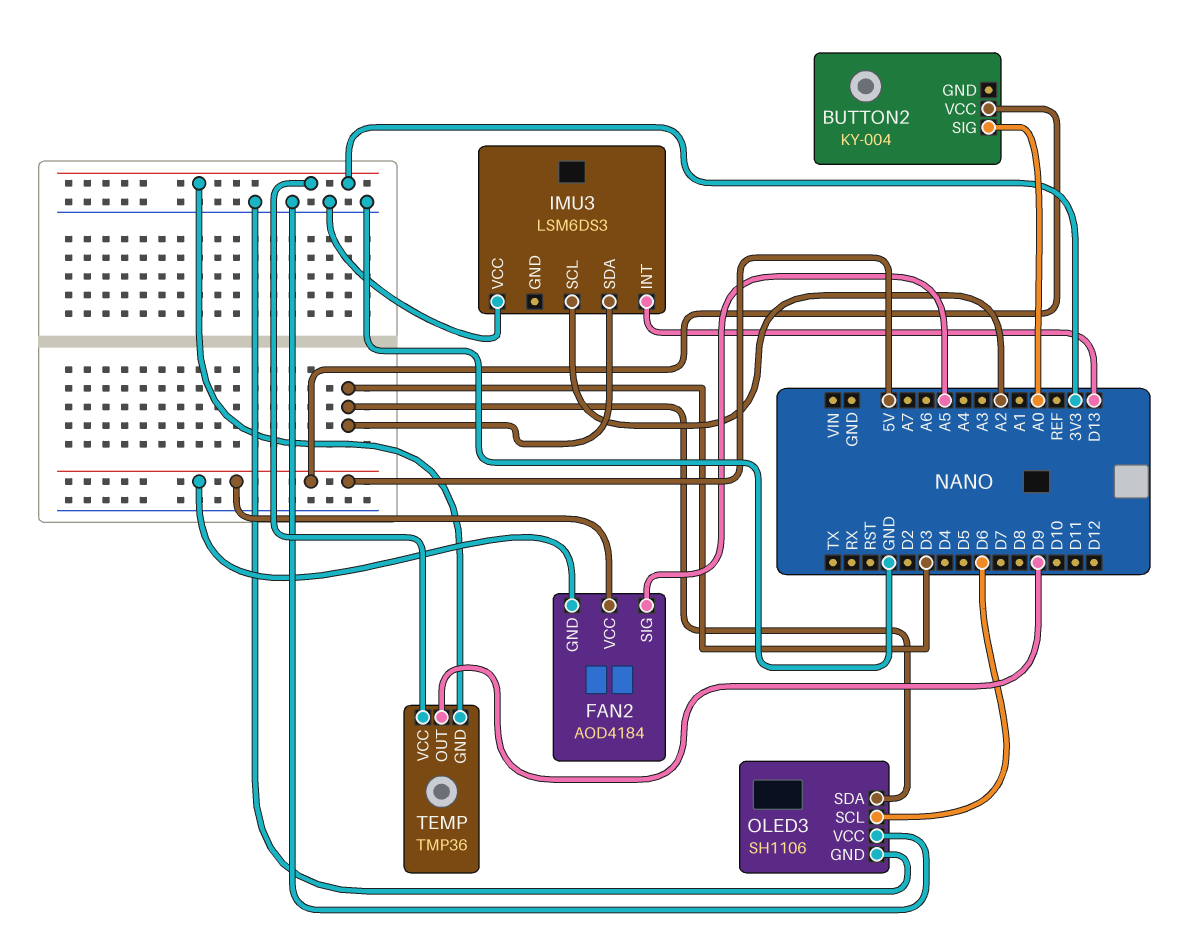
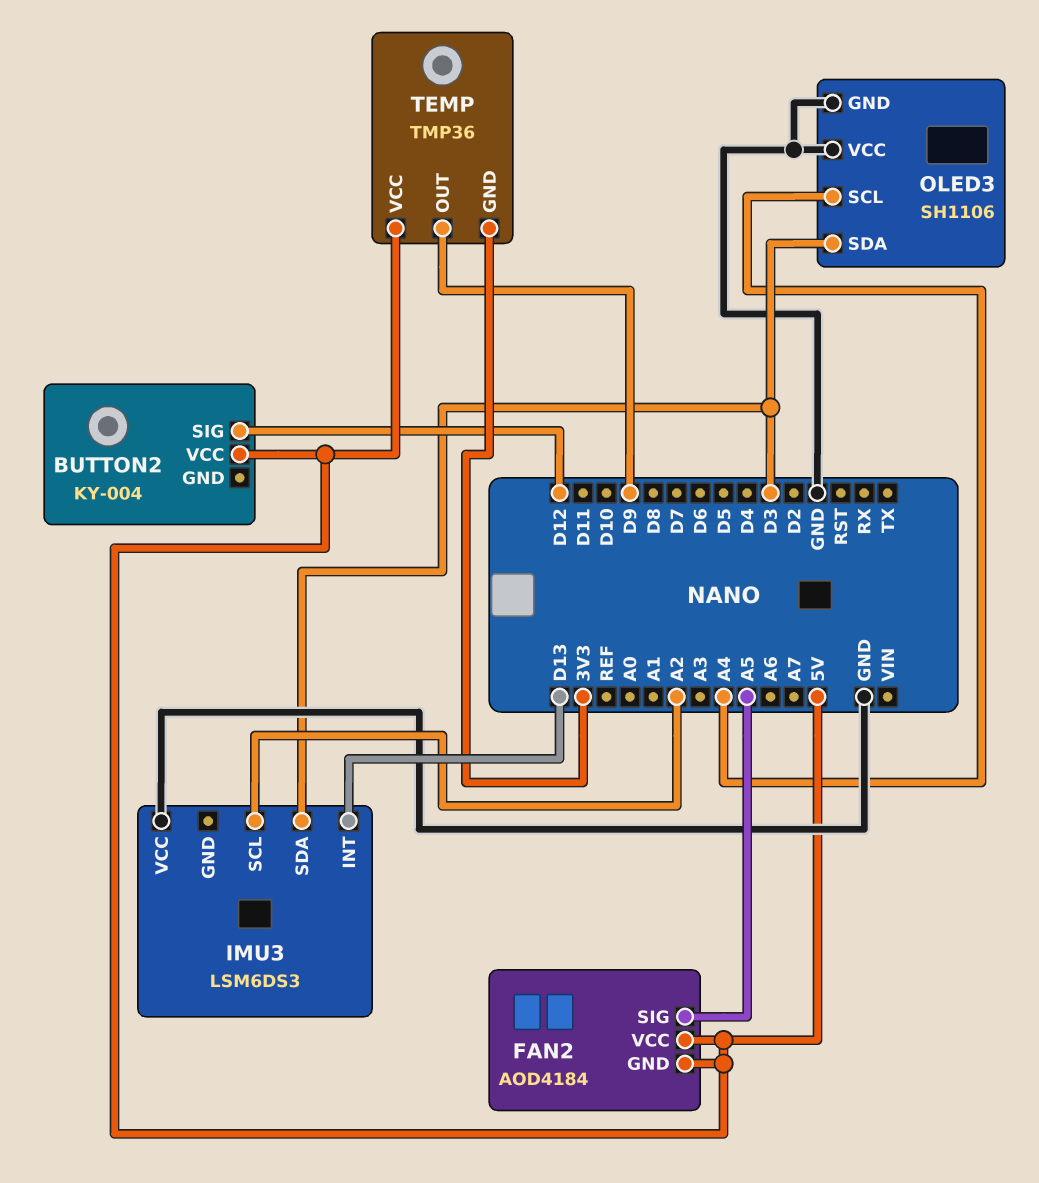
BUTTON2 pin SIG: A0 -> D12
OLED3 pin SCL: D6 -> A4
TEMP pin VCC: 3V3 -> 5V

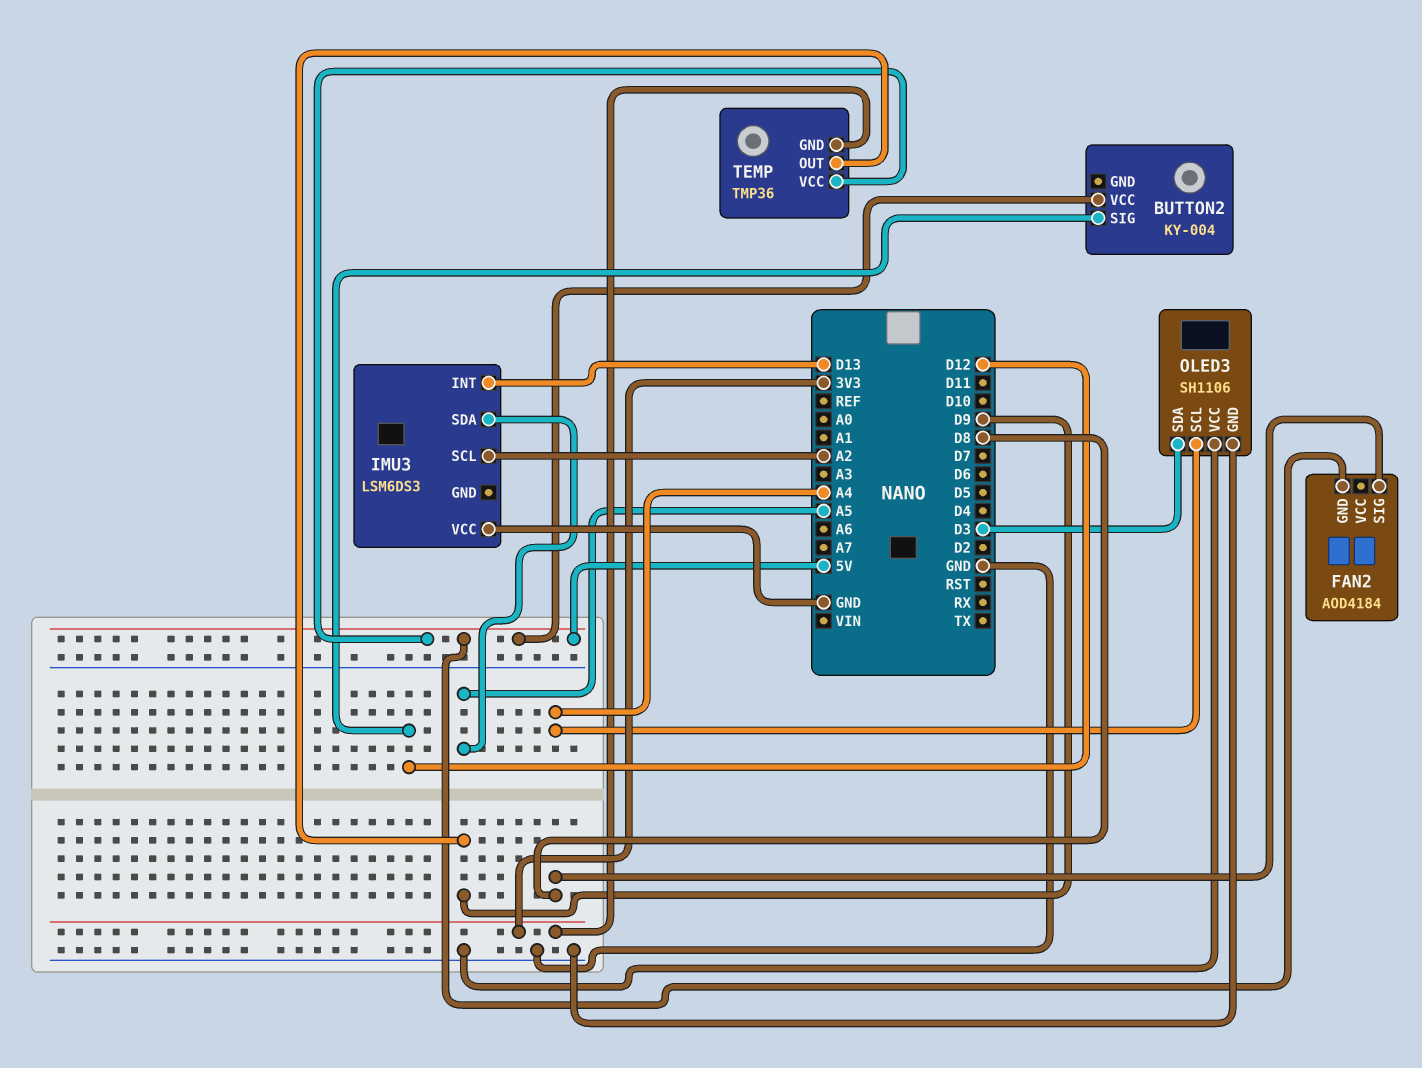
FAN2 pin SIG: A5 -> D8
FAN2 pin VCC: 5V -> none
IMU3 pin SDA: D3 -> A5

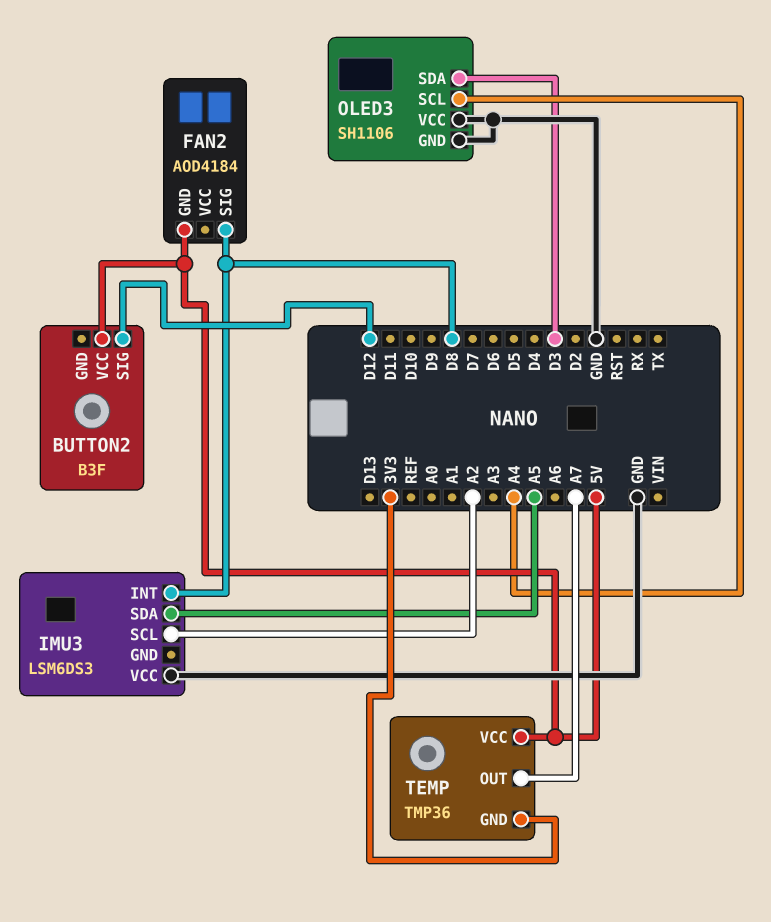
BUTTON2: KY-004 -> B3F
IMU3 pin INT: D13 -> D8
TEMP pin OUT: D9 -> A7

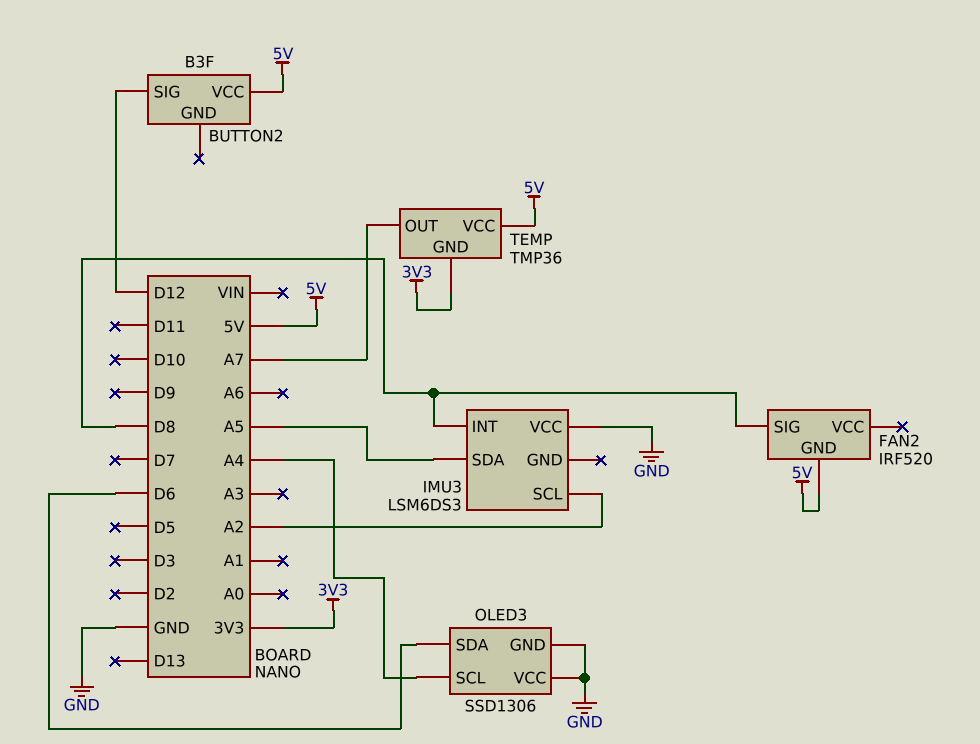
FAN2: AOD4184 -> IRF520
OLED3: SH1106 -> SSD1306
OLED3 pin SDA: D3 -> D6

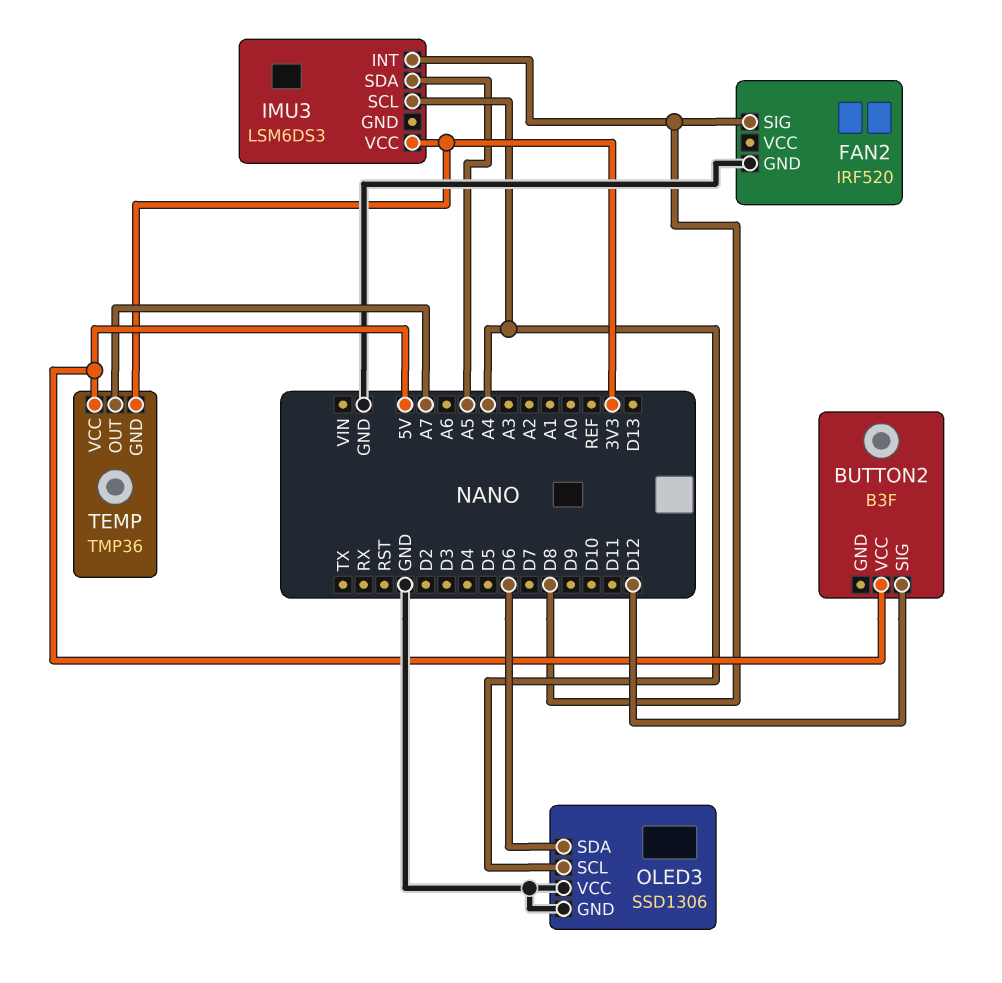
FAN2 pin GND: 5V -> GND
IMU3 pin SCL: A2 -> A4
IMU3 pin VCC: GND -> 3V3

